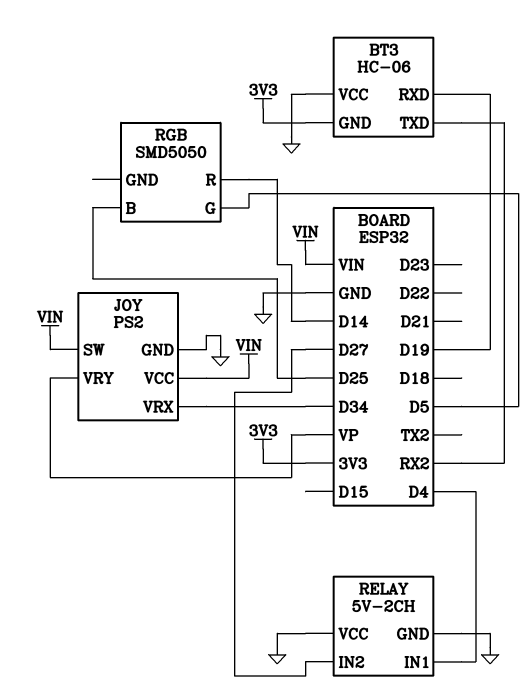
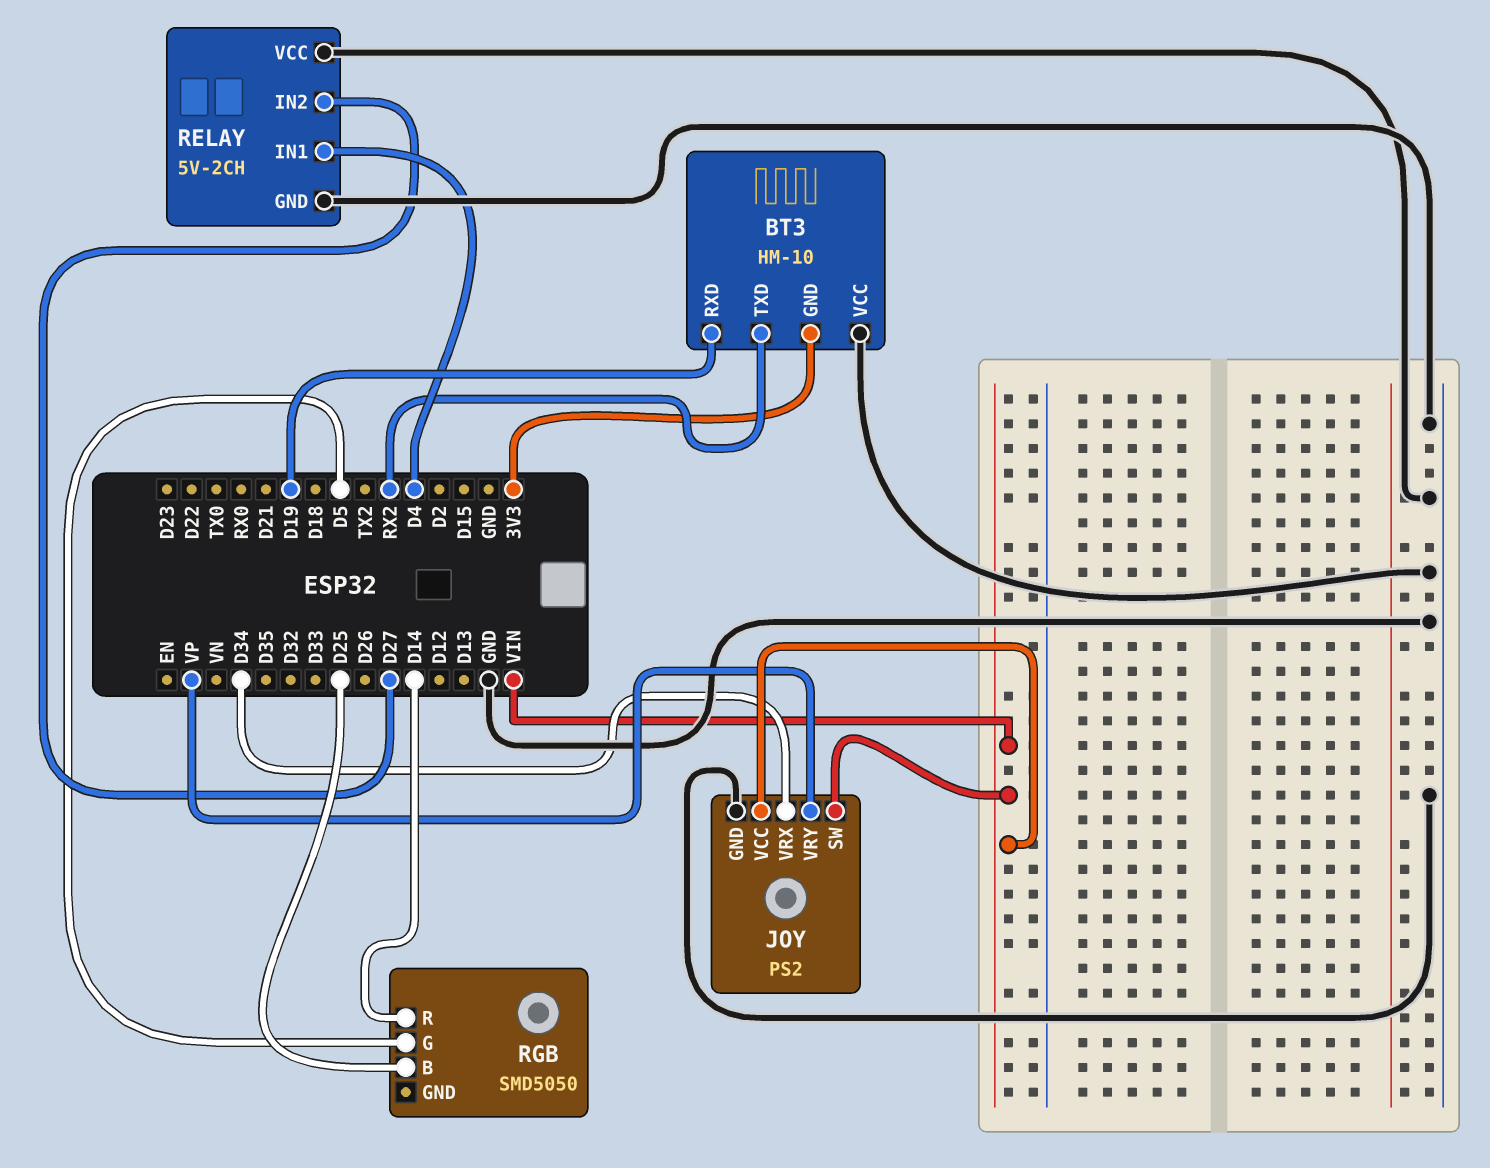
BT3: HC-06 -> HM-10

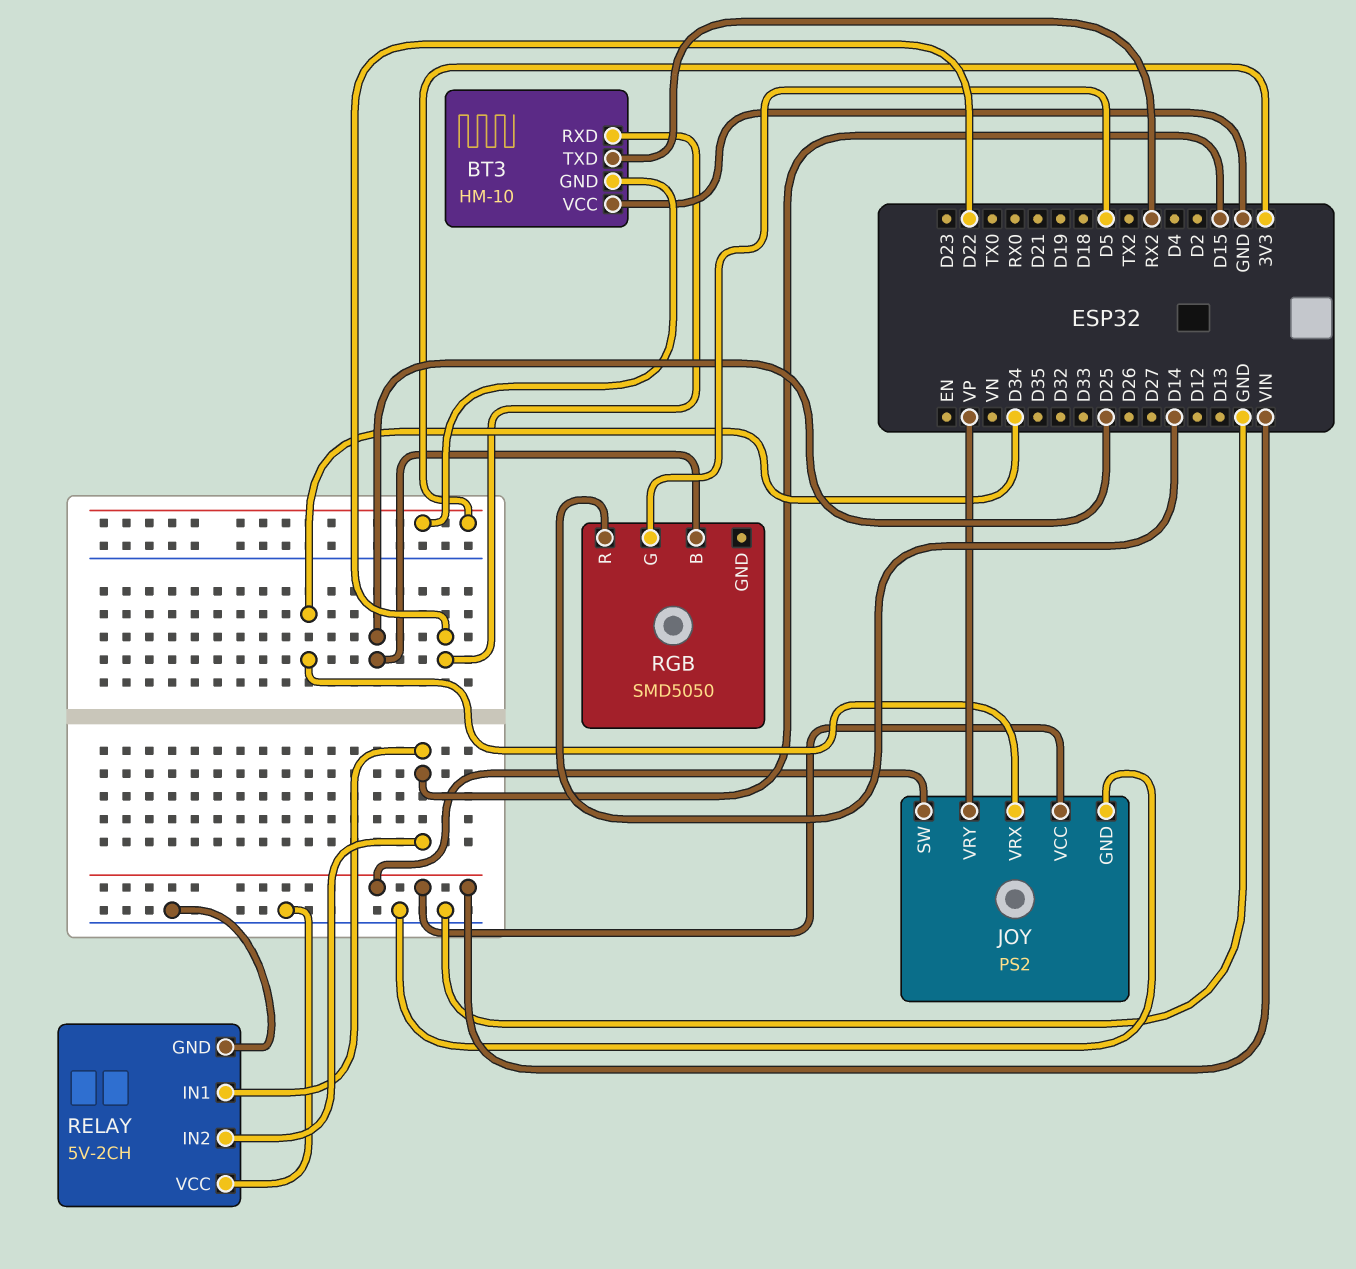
BT3 pin RXD: D19 -> D22
RELAY pin IN1: D4 -> D15
RELAY pin IN2: D27 -> D15

